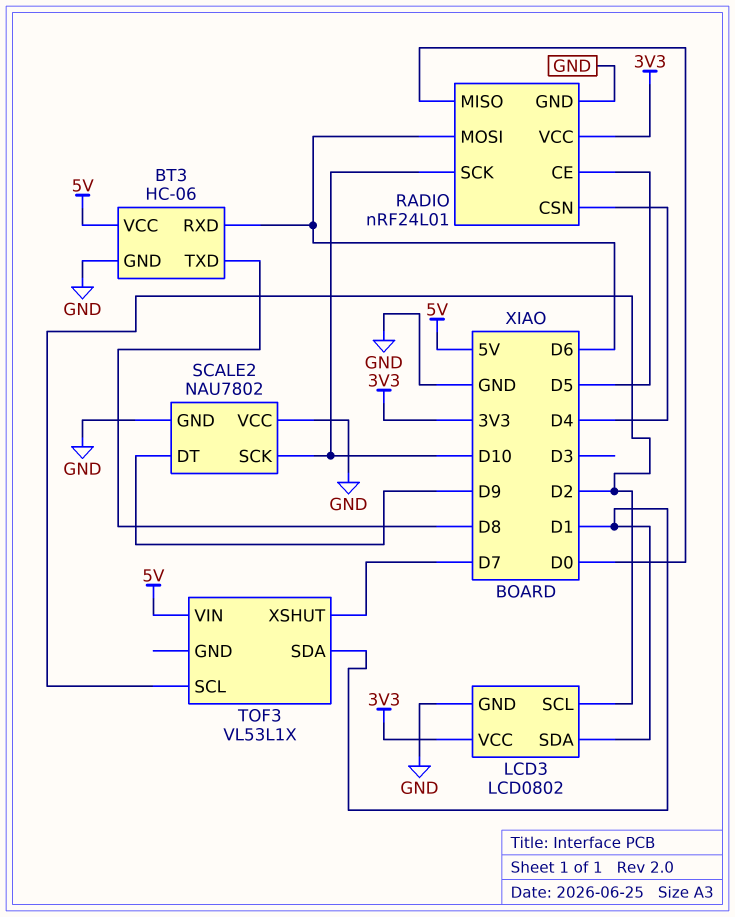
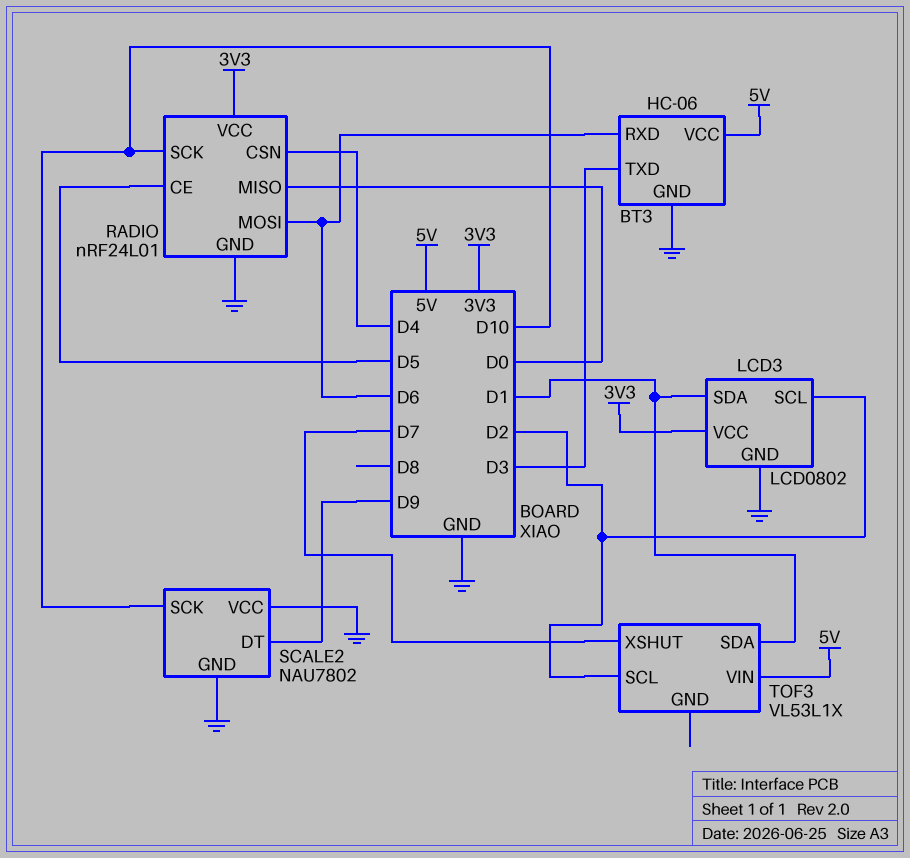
BT3 pin TXD: D8 -> D3

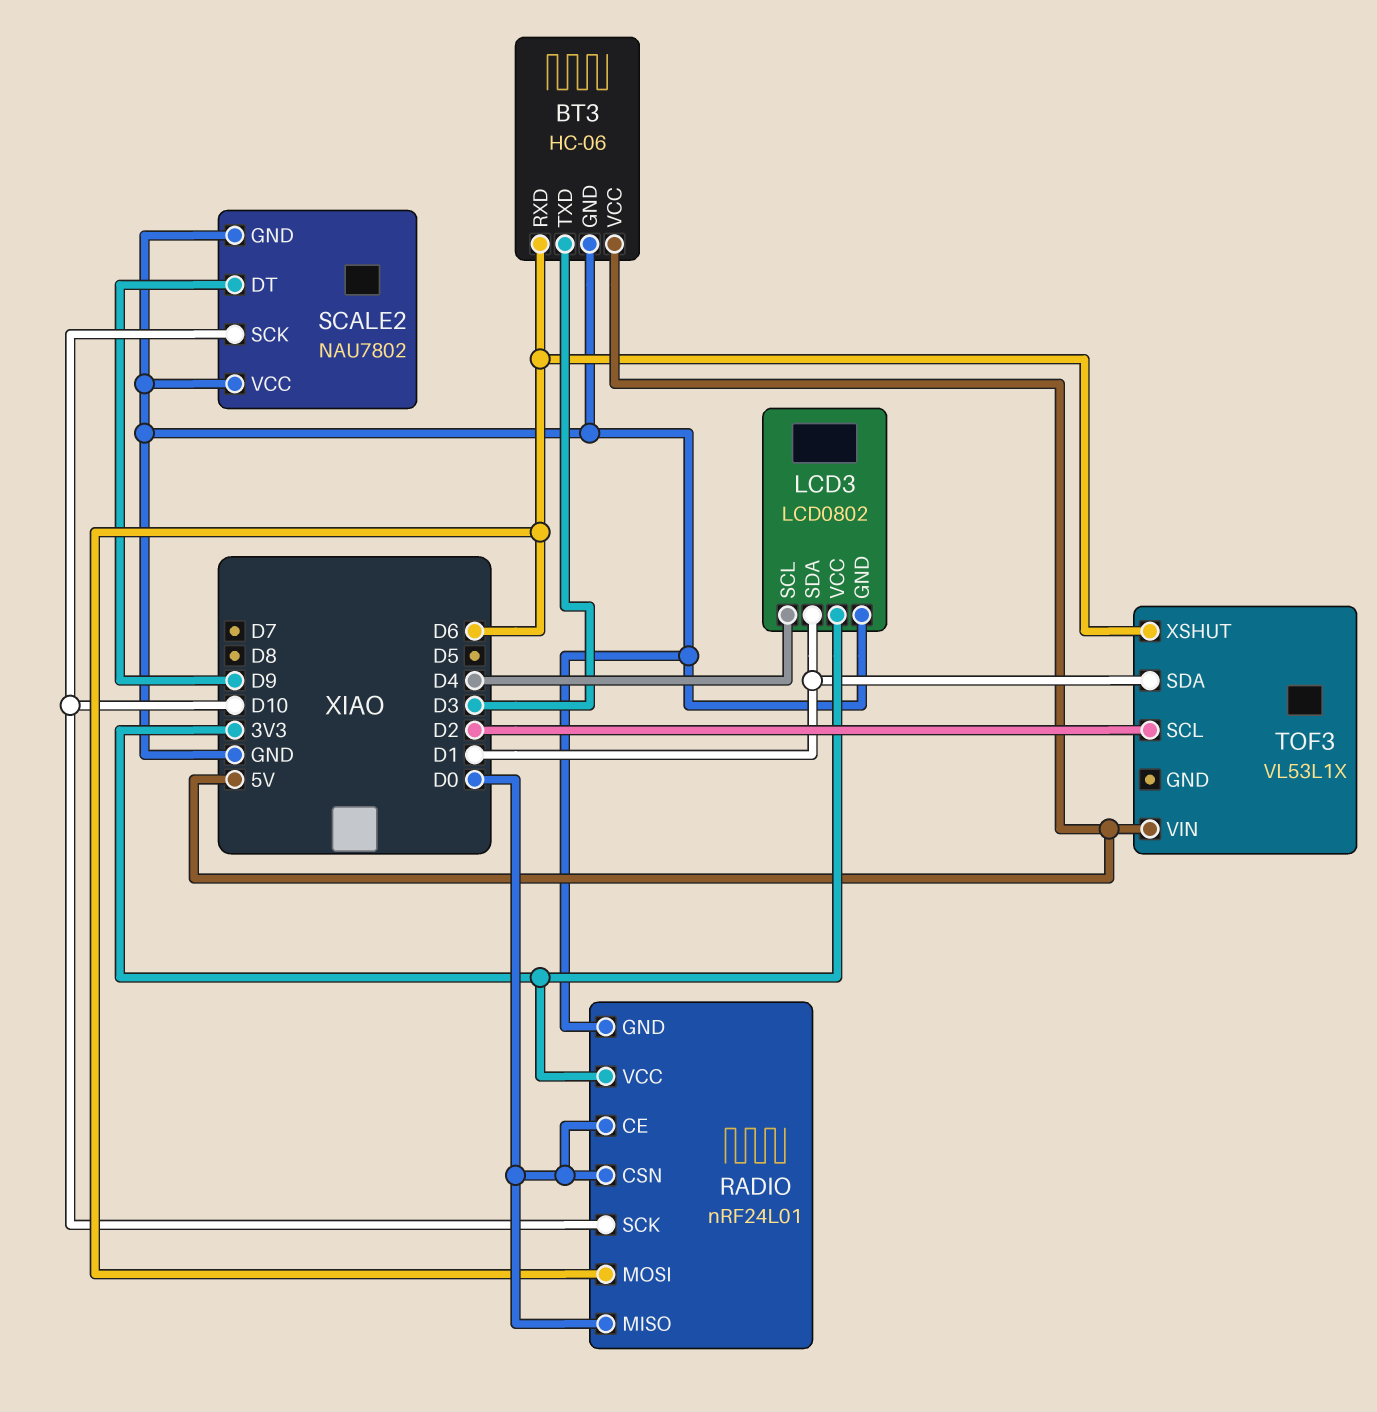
LCD3 pin SCL: D2 -> D4
RADIO pin CE: D5 -> D0
RADIO pin CSN: D4 -> D0
TOF3 pin XSHUT: D7 -> D6

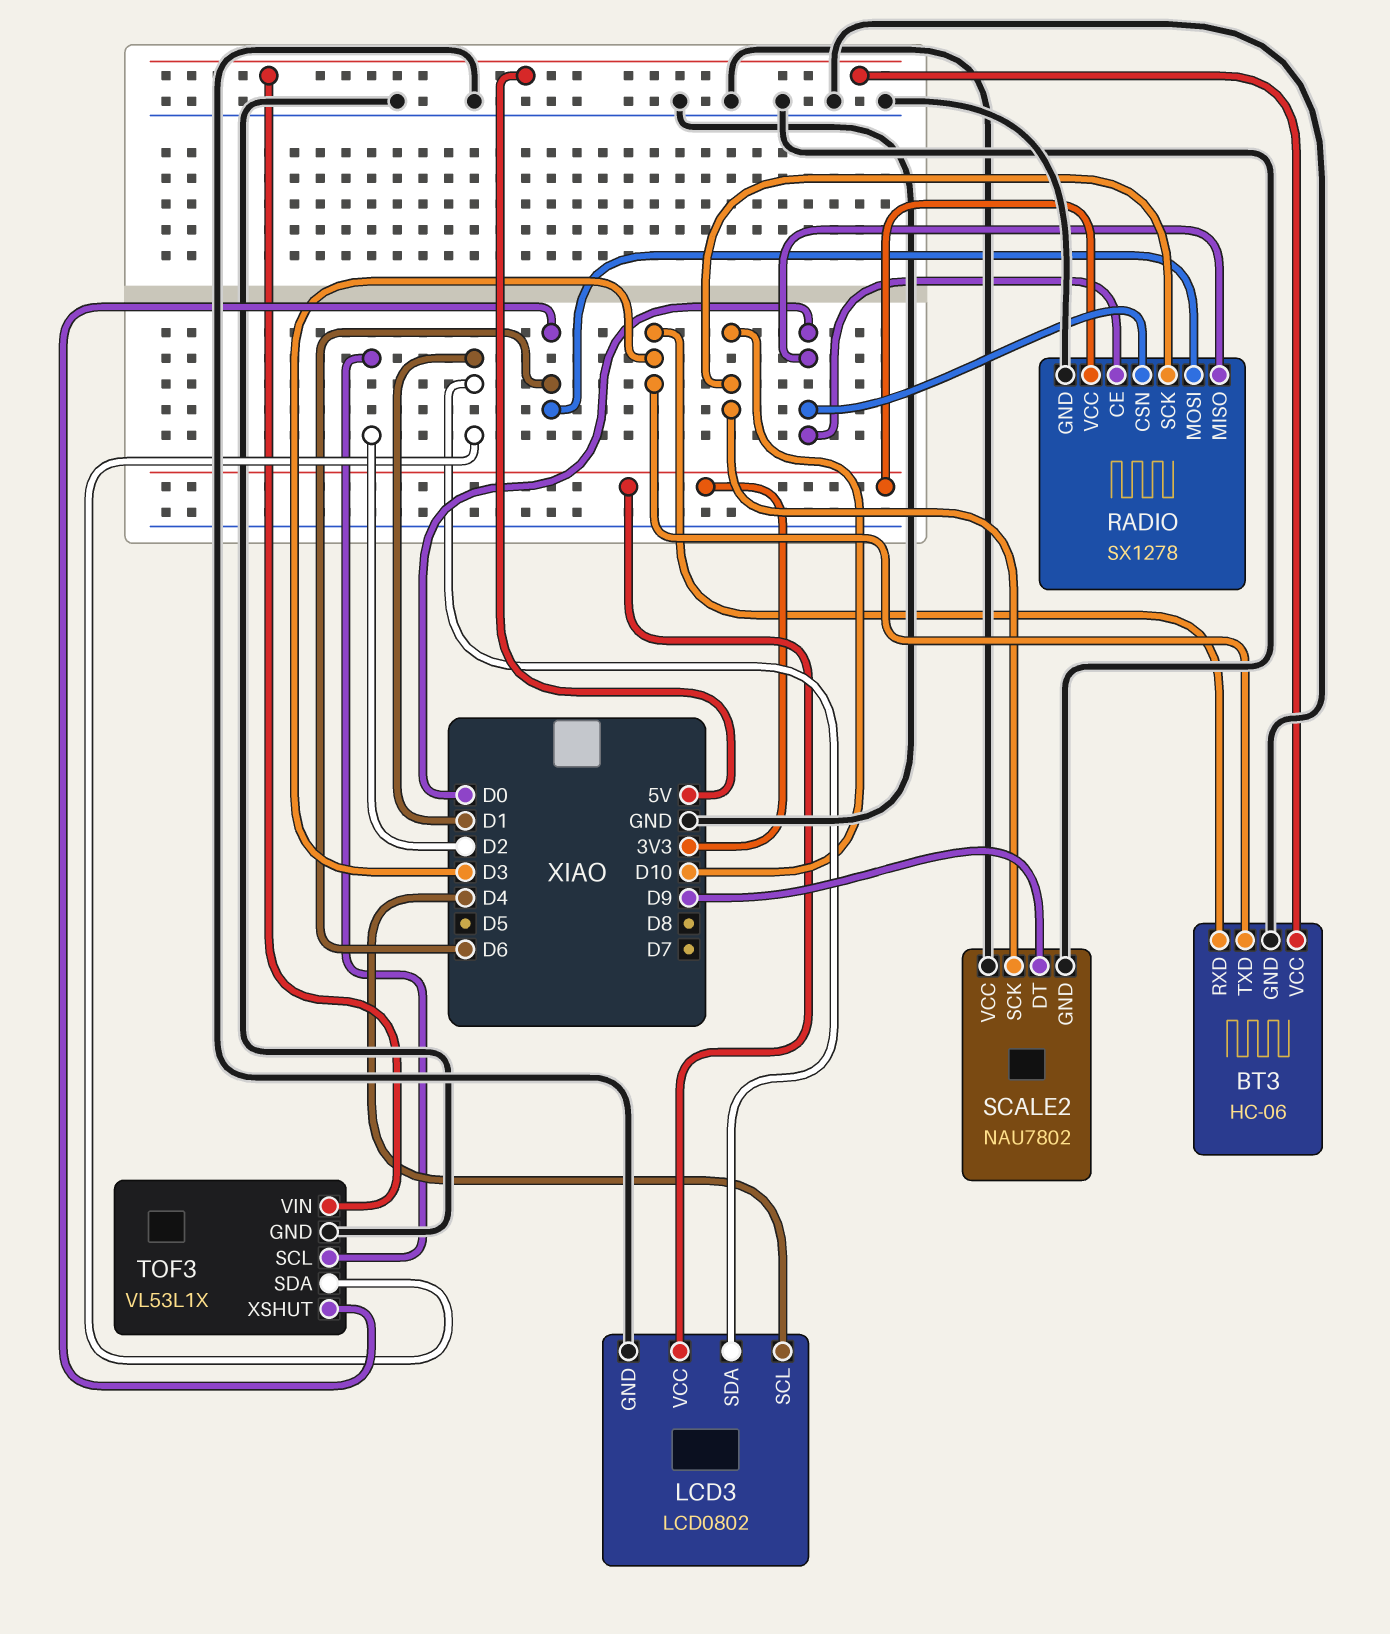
BT3 pin RXD: D6 -> D3
RADIO: nRF24L01 -> SX1278
TOF3 pin GND: none -> GND

